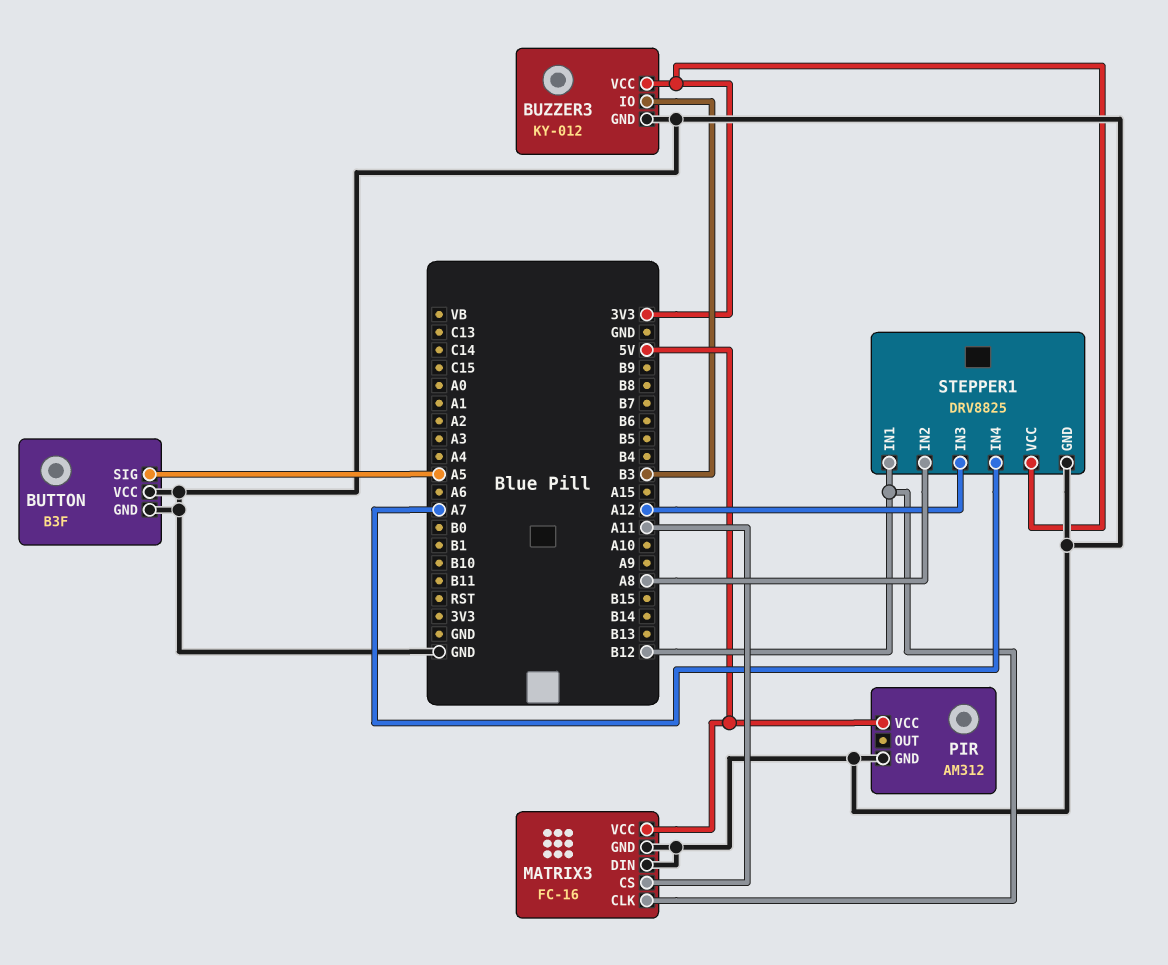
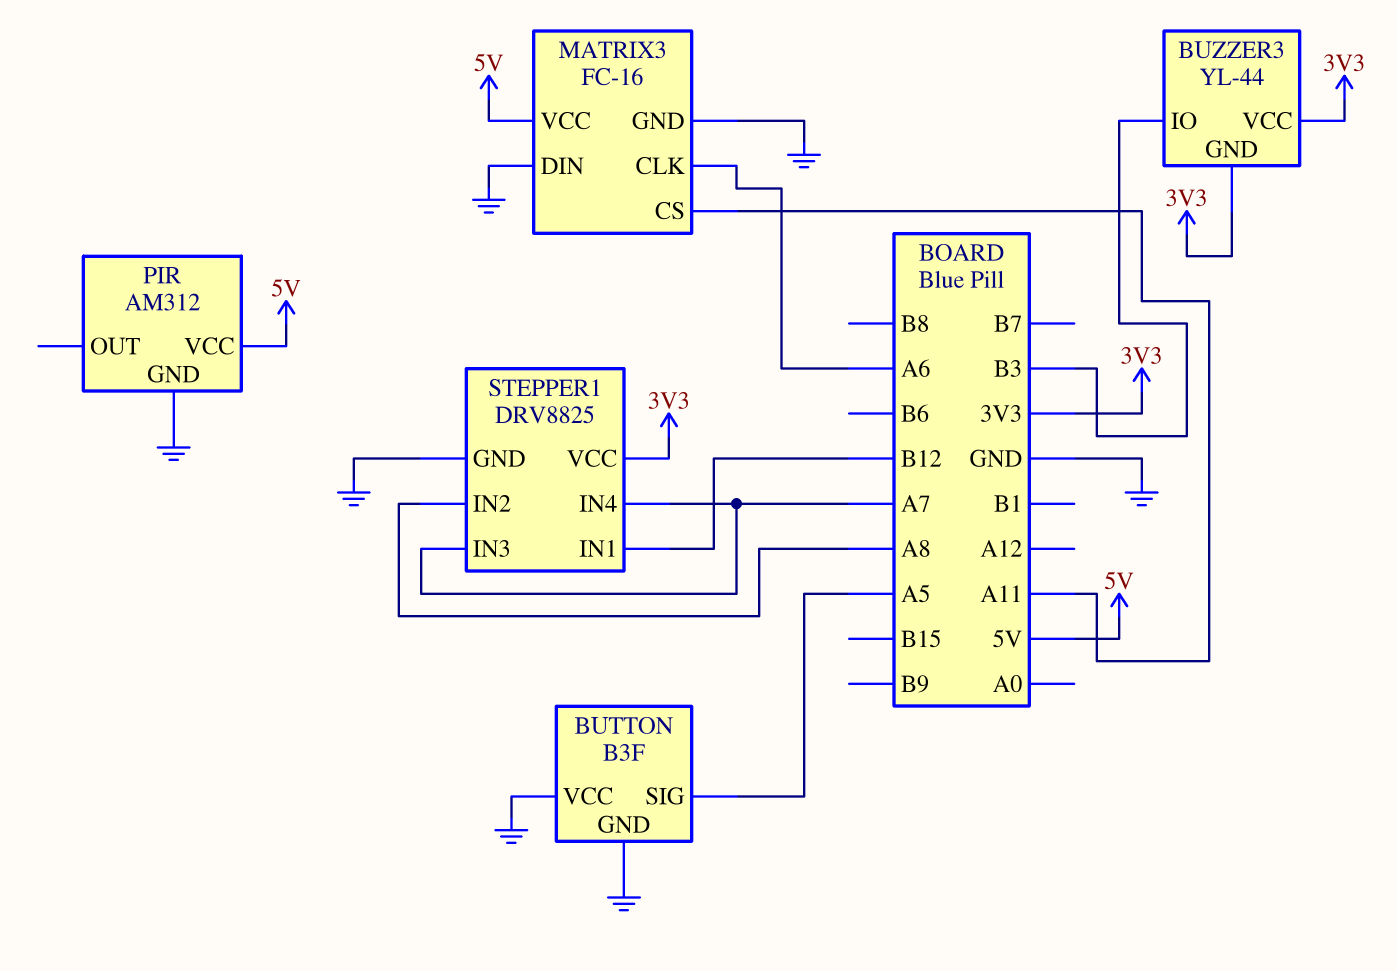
BUZZER3: KY-012 -> YL-44
BUZZER3 pin GND: GND -> 3V3
MATRIX3 pin CLK: B12 -> A6
STEPPER1 pin IN3: A12 -> A7

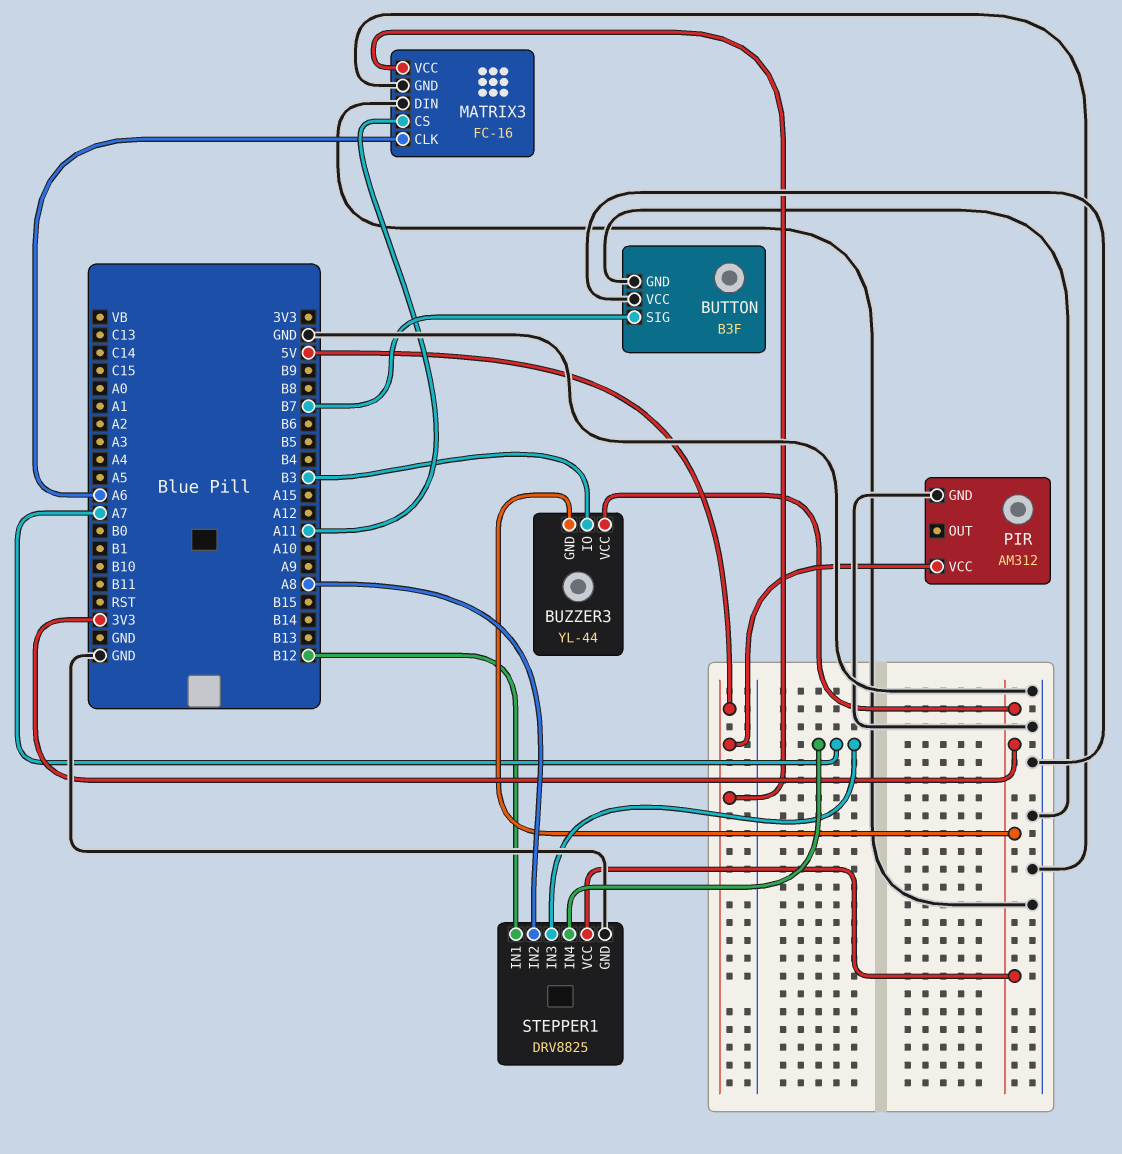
BUTTON pin SIG: A5 -> B7

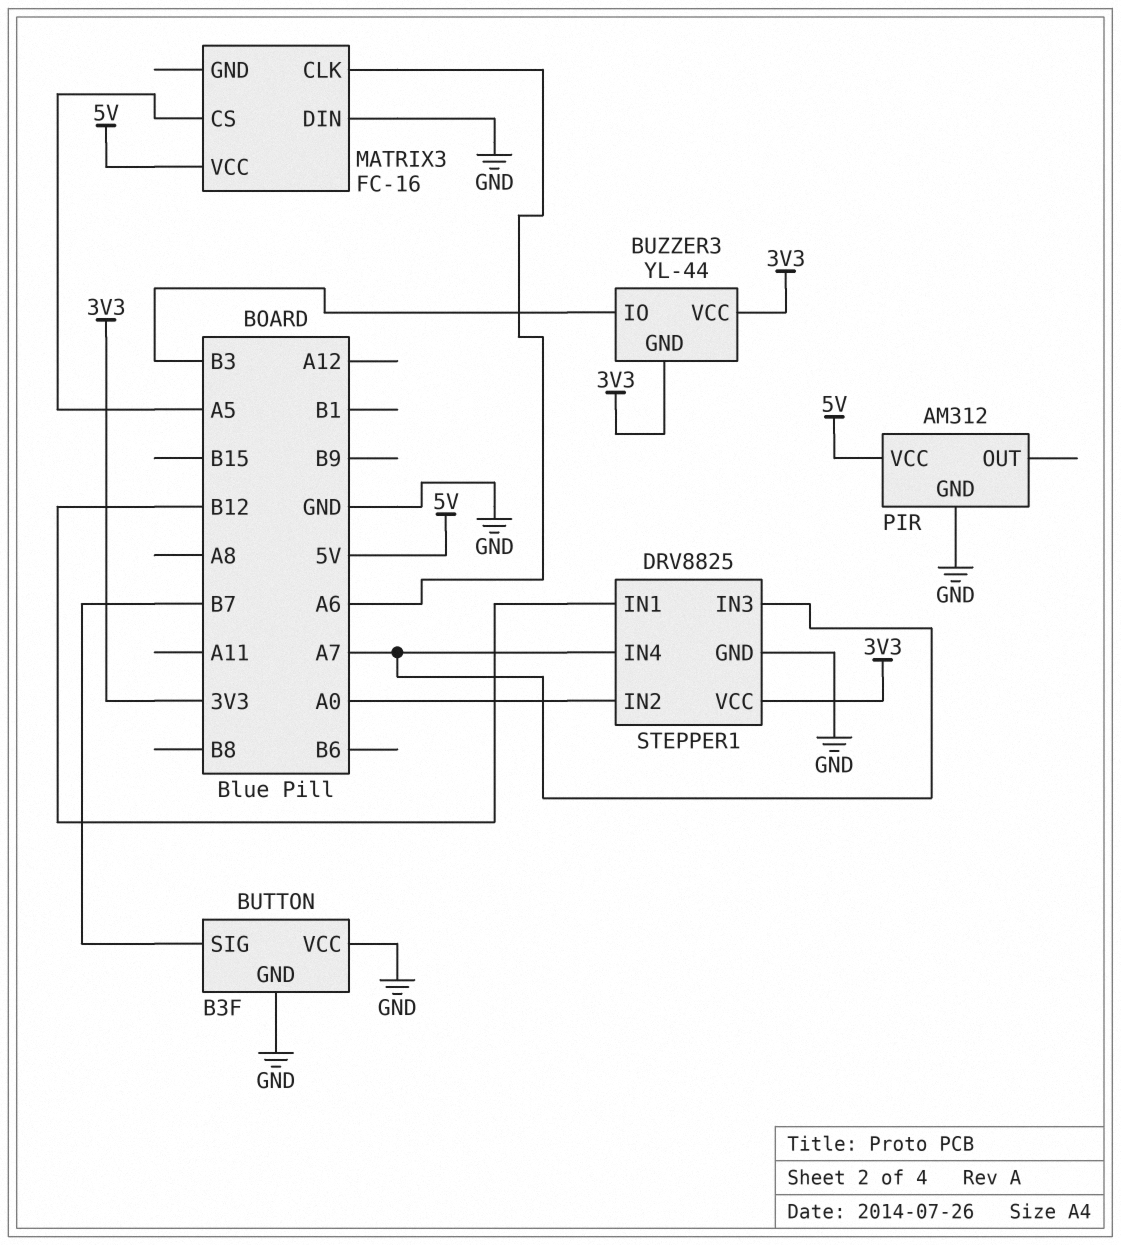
MATRIX3 pin CS: A11 -> A5
MATRIX3 pin GND: GND -> none
STEPPER1 pin IN2: A8 -> A0

